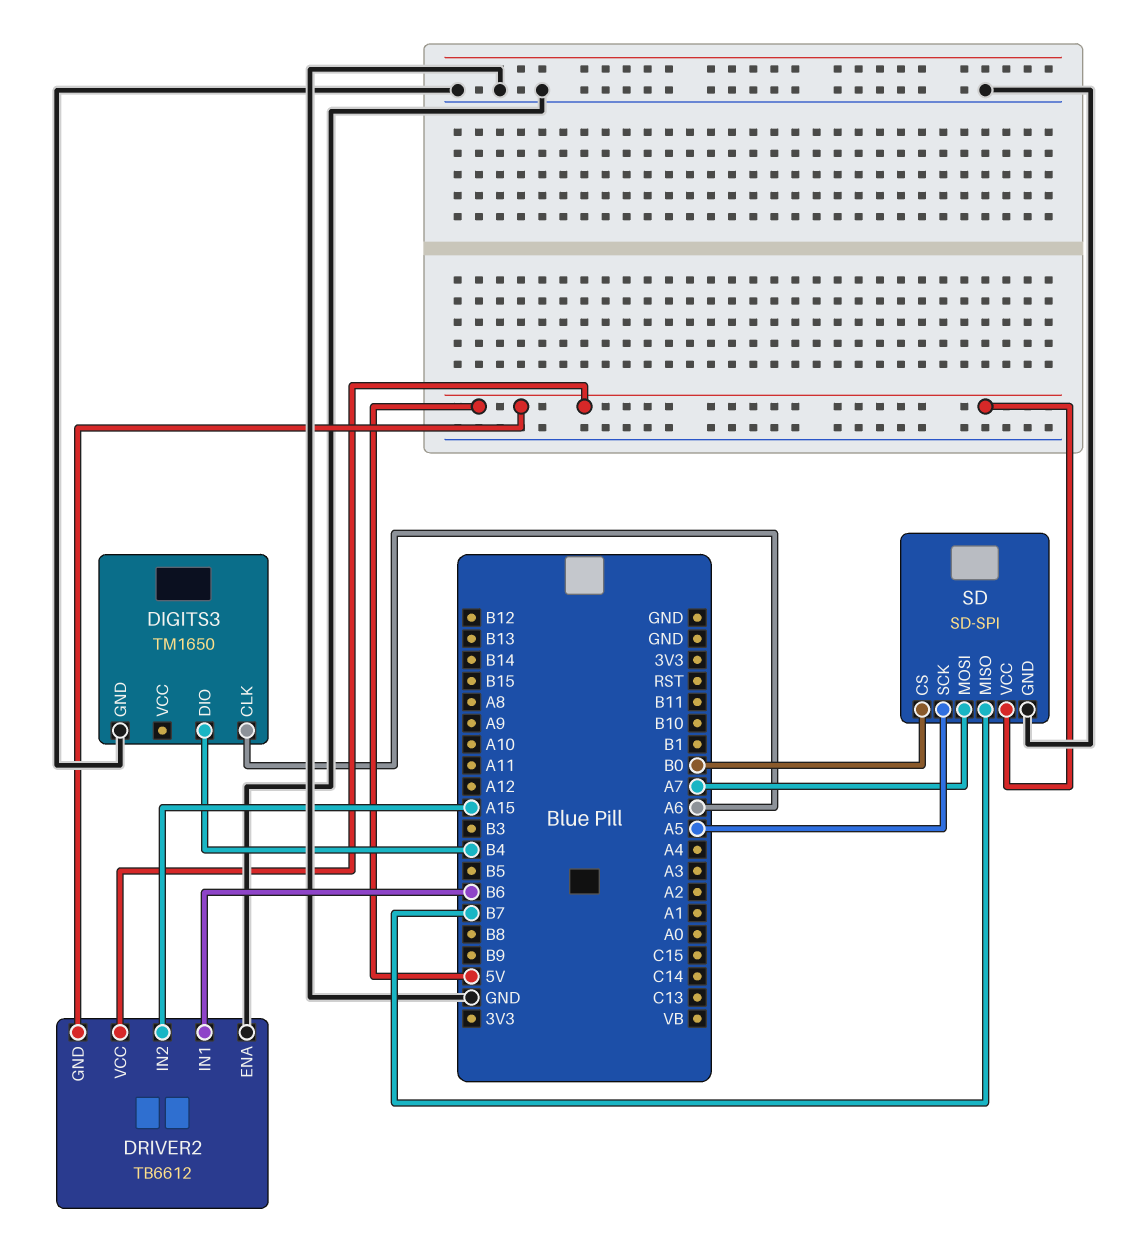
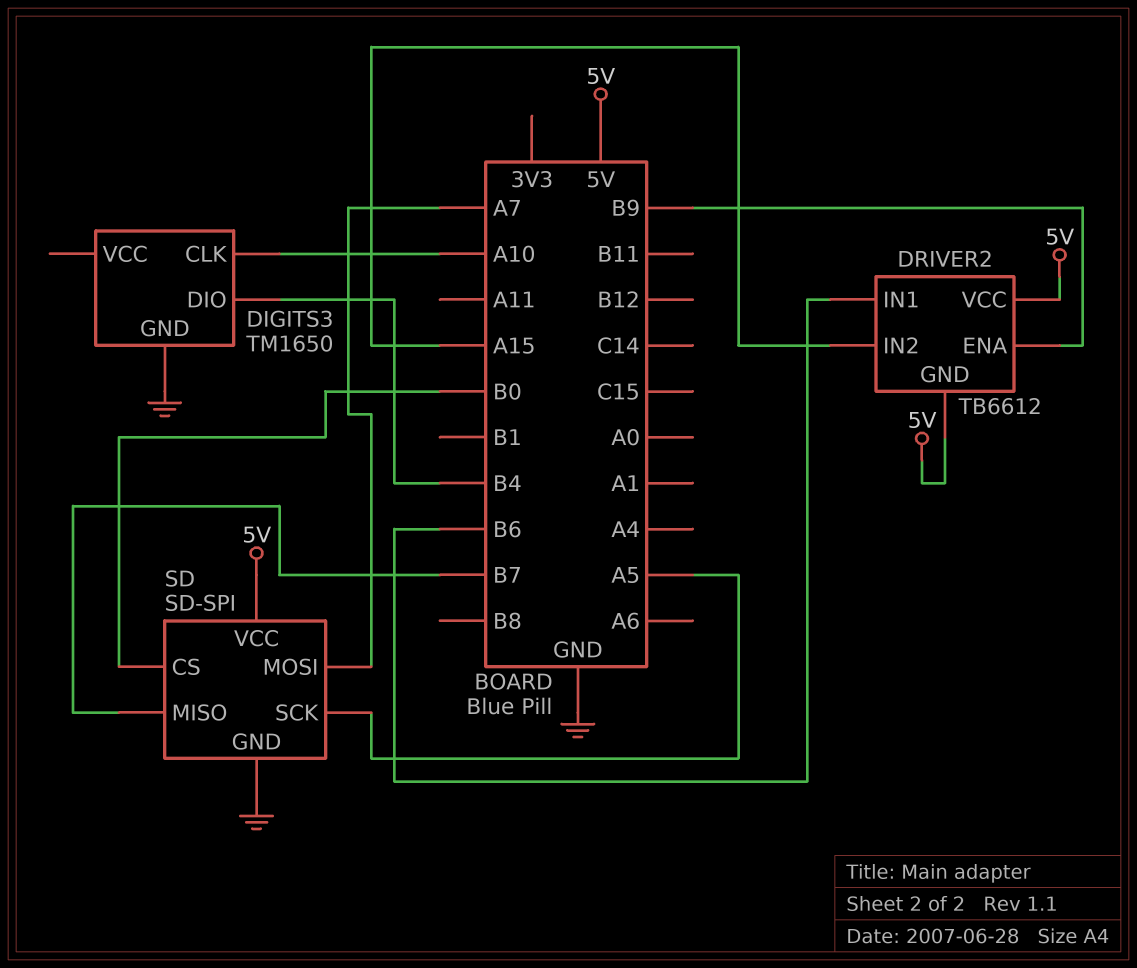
DIGITS3 pin CLK: A6 -> A10
DRIVER2 pin ENA: GND -> B9

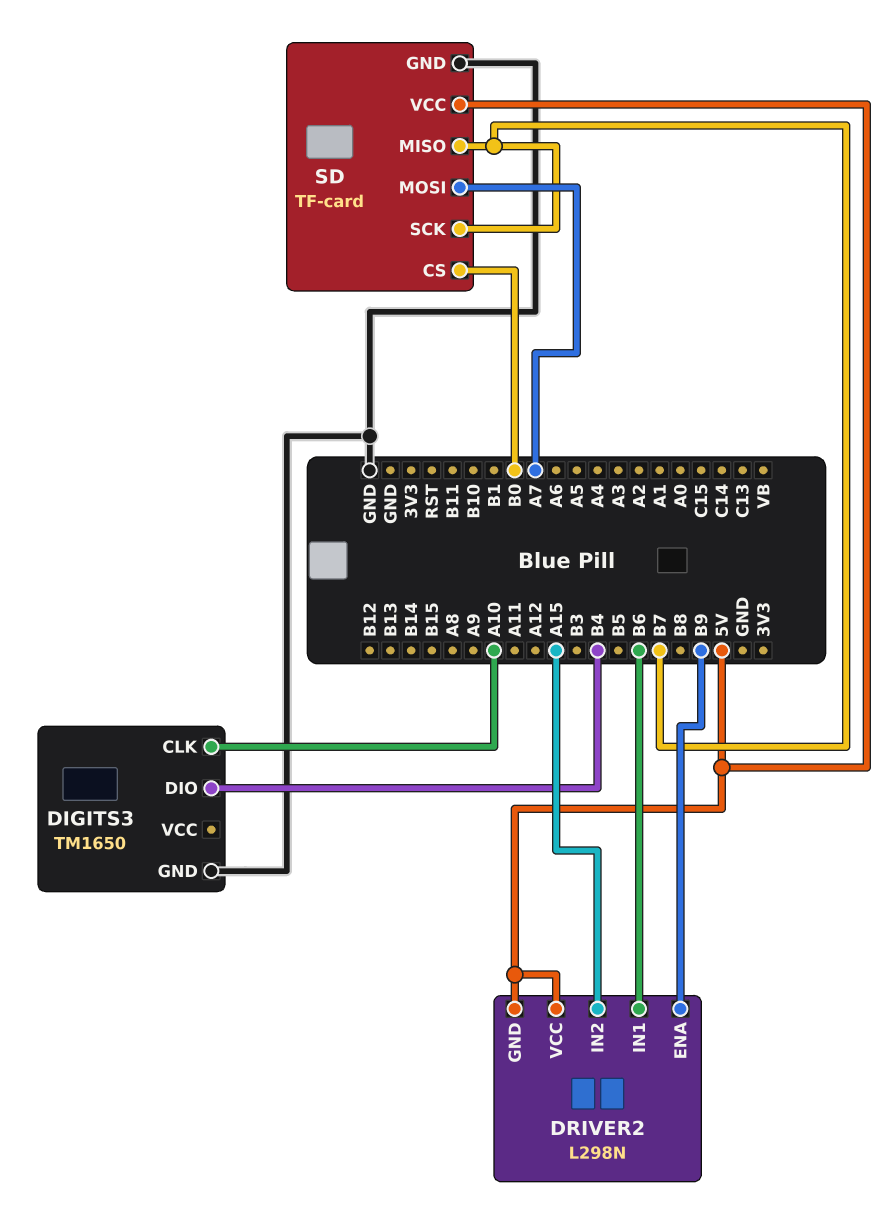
DRIVER2: TB6612 -> L298N
SD: SD-SPI -> TF-card
SD pin SCK: A5 -> B7

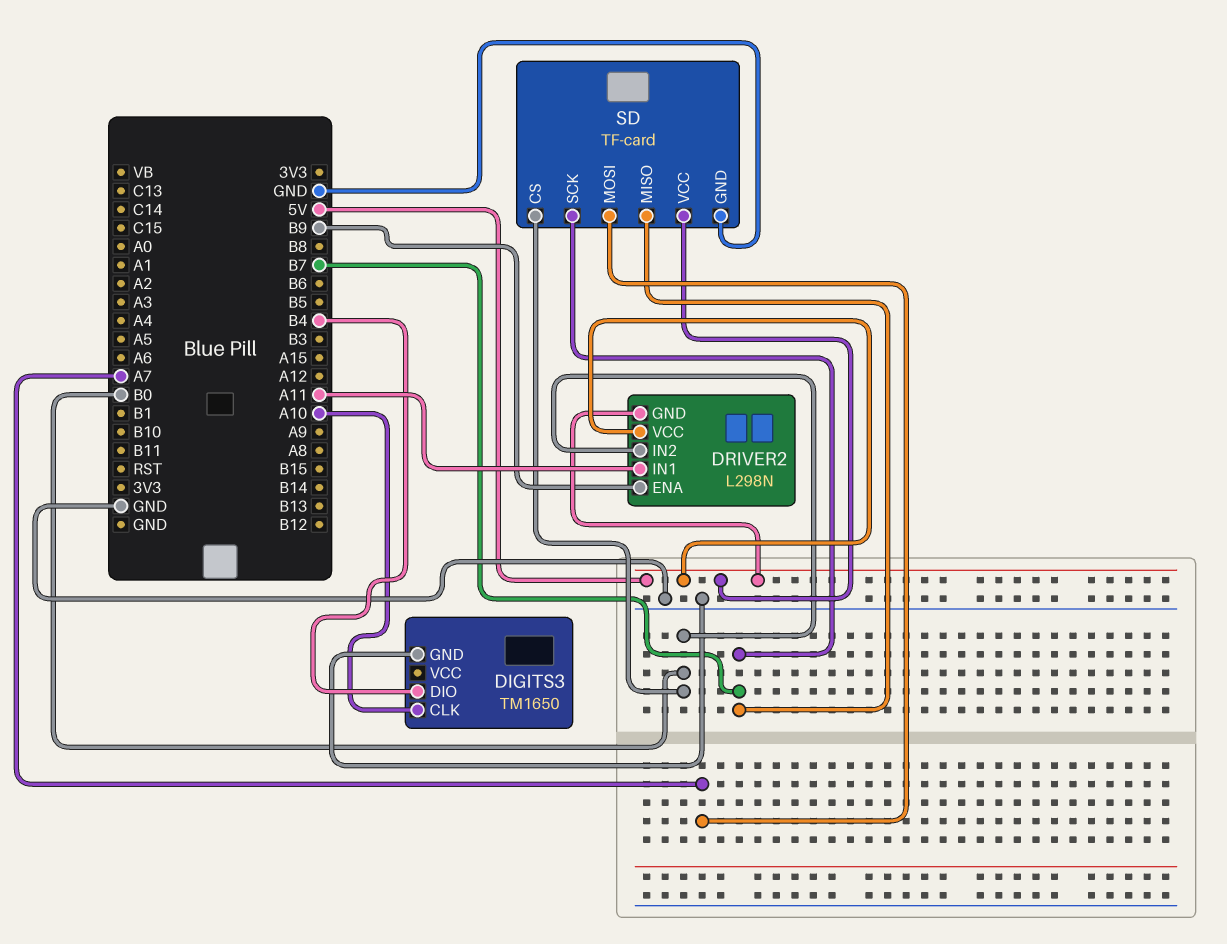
DRIVER2 pin IN1: B6 -> A11
DRIVER2 pin IN2: A15 -> B0

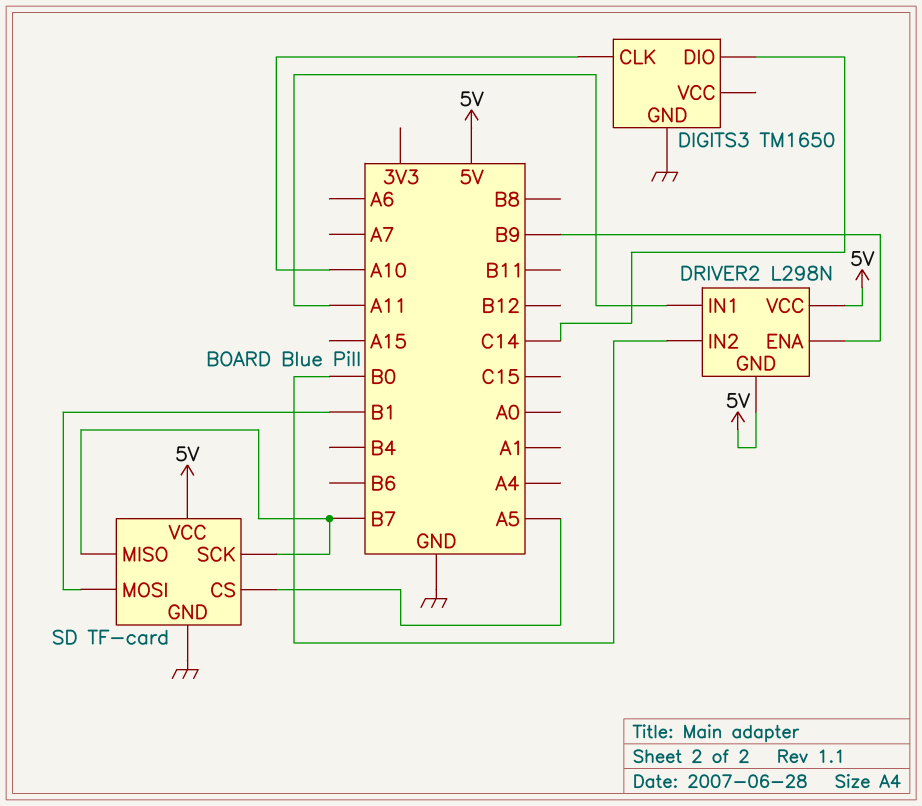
DIGITS3 pin DIO: B4 -> C14
SD pin CS: B0 -> A5
SD pin MOSI: A7 -> B1

